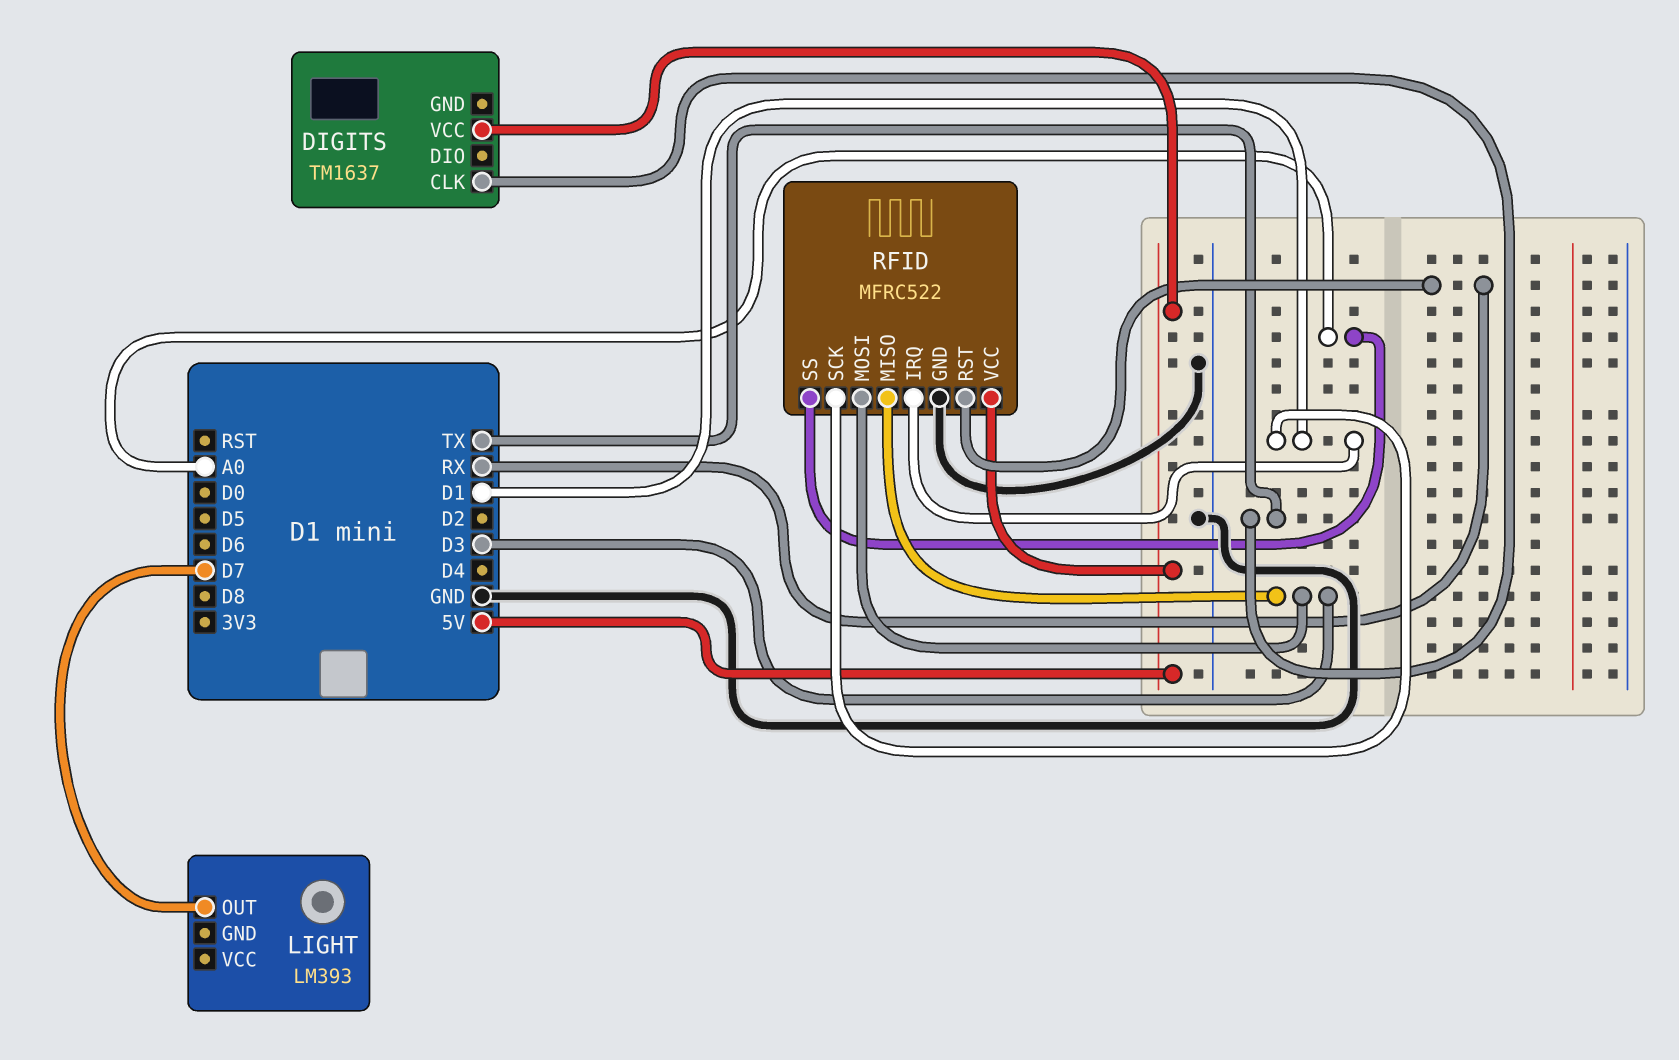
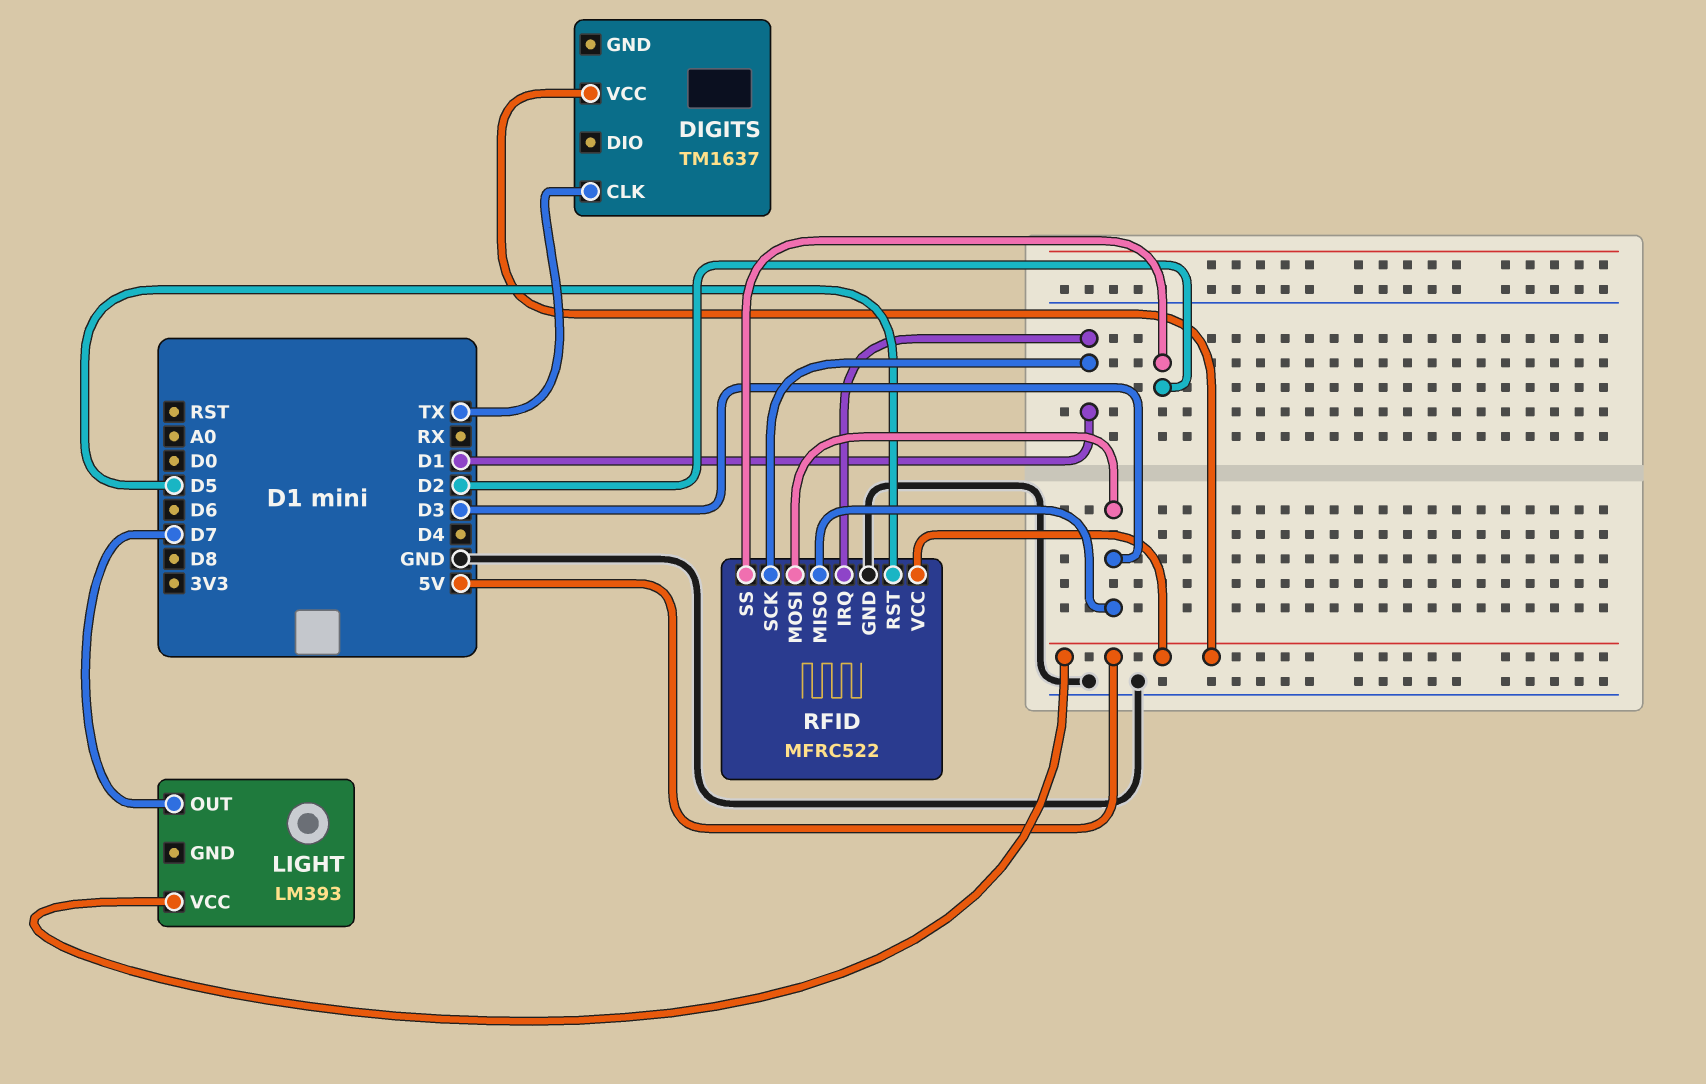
LIGHT pin VCC: none -> 5V
RFID pin RST: RX -> D5
RFID pin SS: A0 -> D2

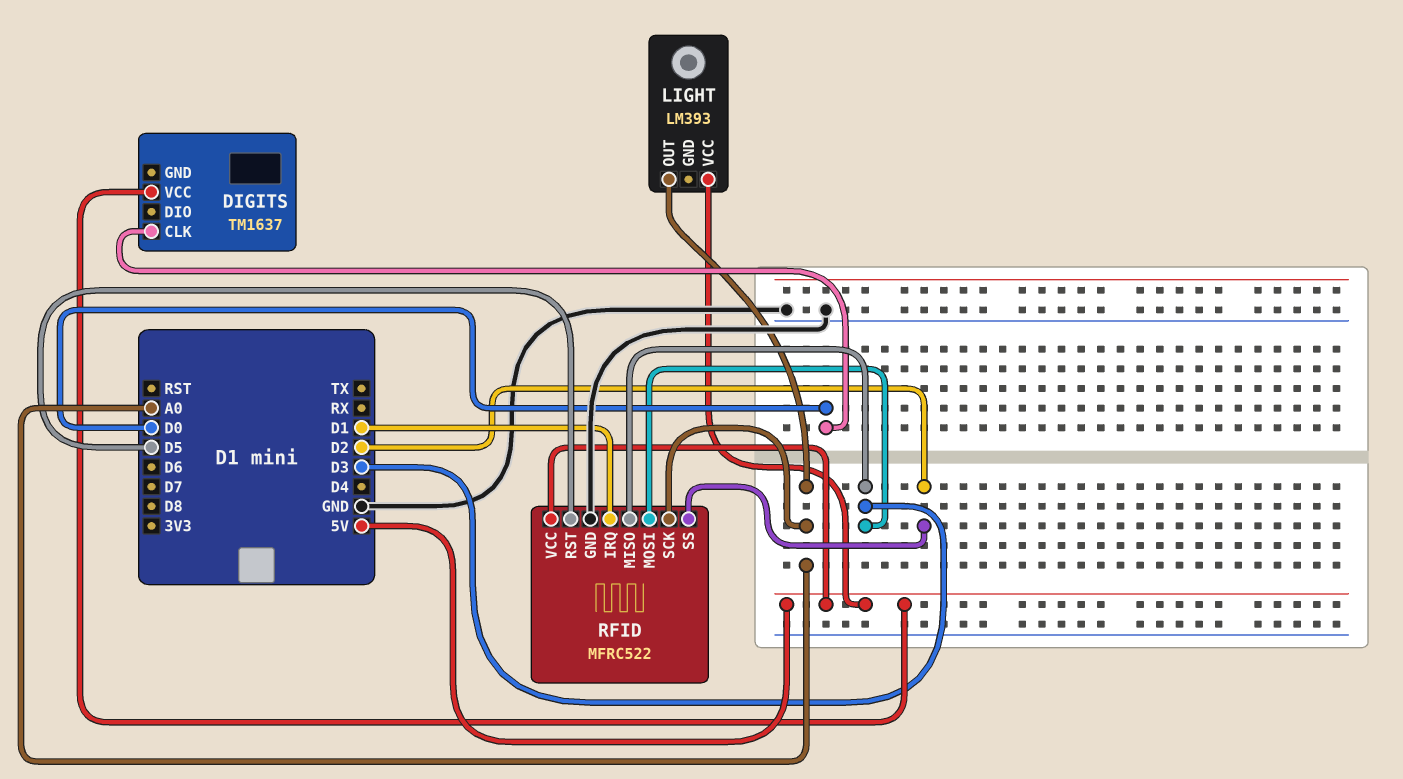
DIGITS pin CLK: TX -> D0
LIGHT pin OUT: D7 -> A0
RFID pin SCK: D1 -> A0

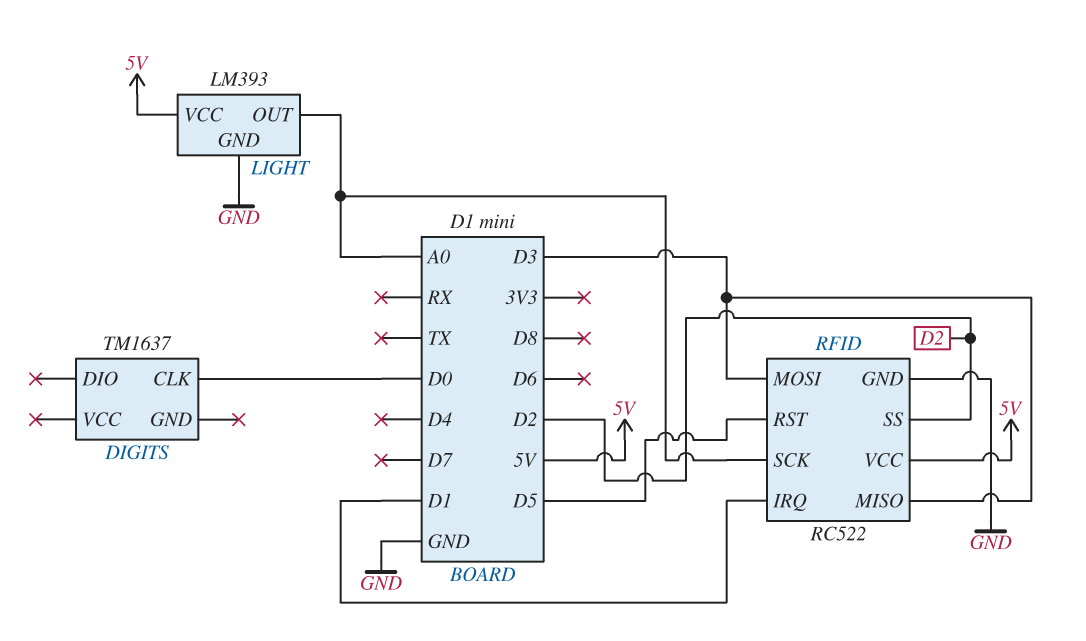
DIGITS pin VCC: 5V -> none
LIGHT pin GND: none -> GND
RFID: MFRC522 -> RC522

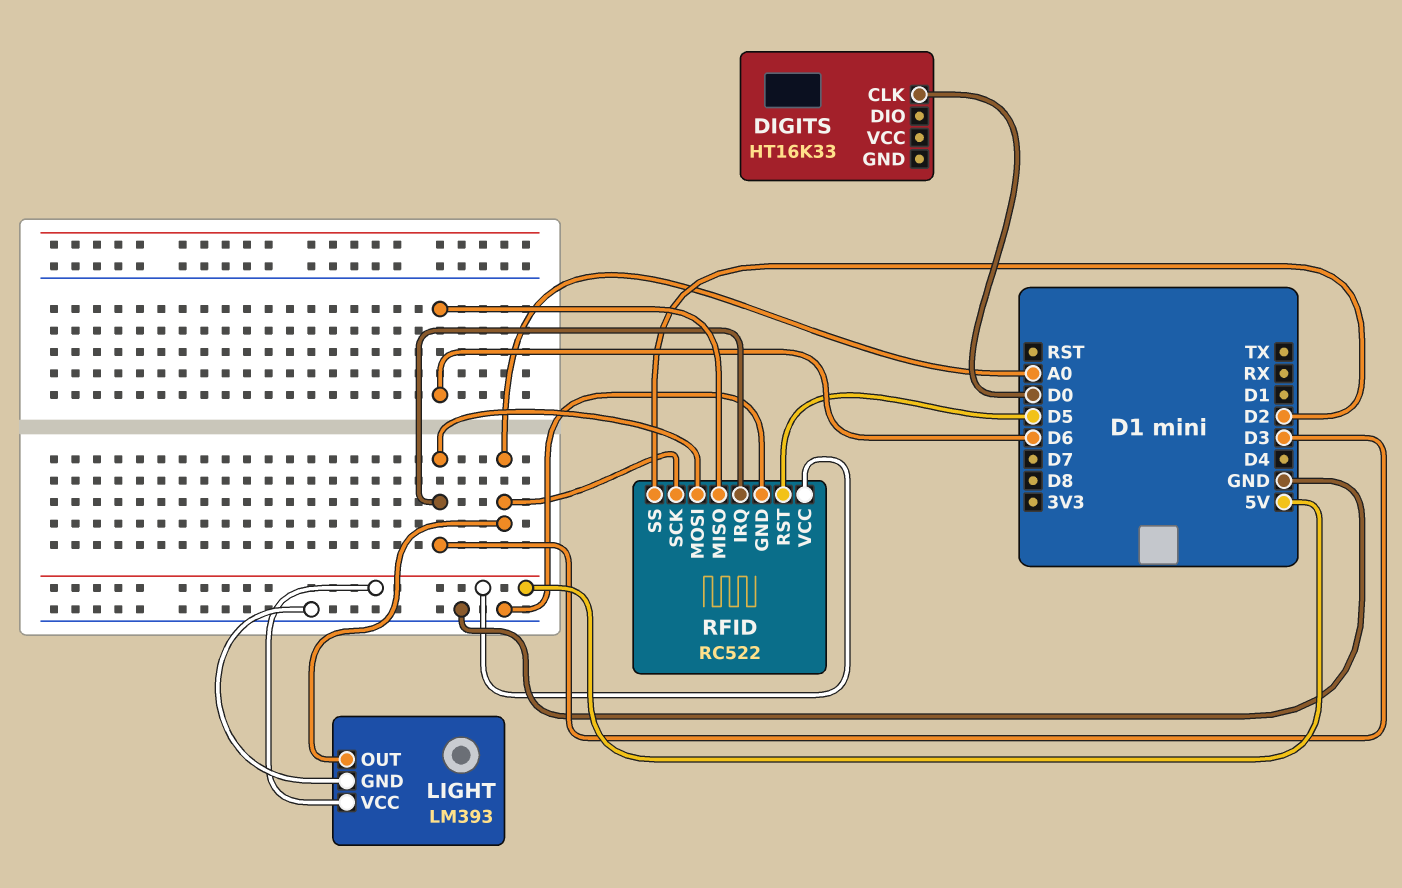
DIGITS: TM1637 -> HT16K33
RFID pin IRQ: D1 -> D3
RFID pin MISO: D3 -> D6

